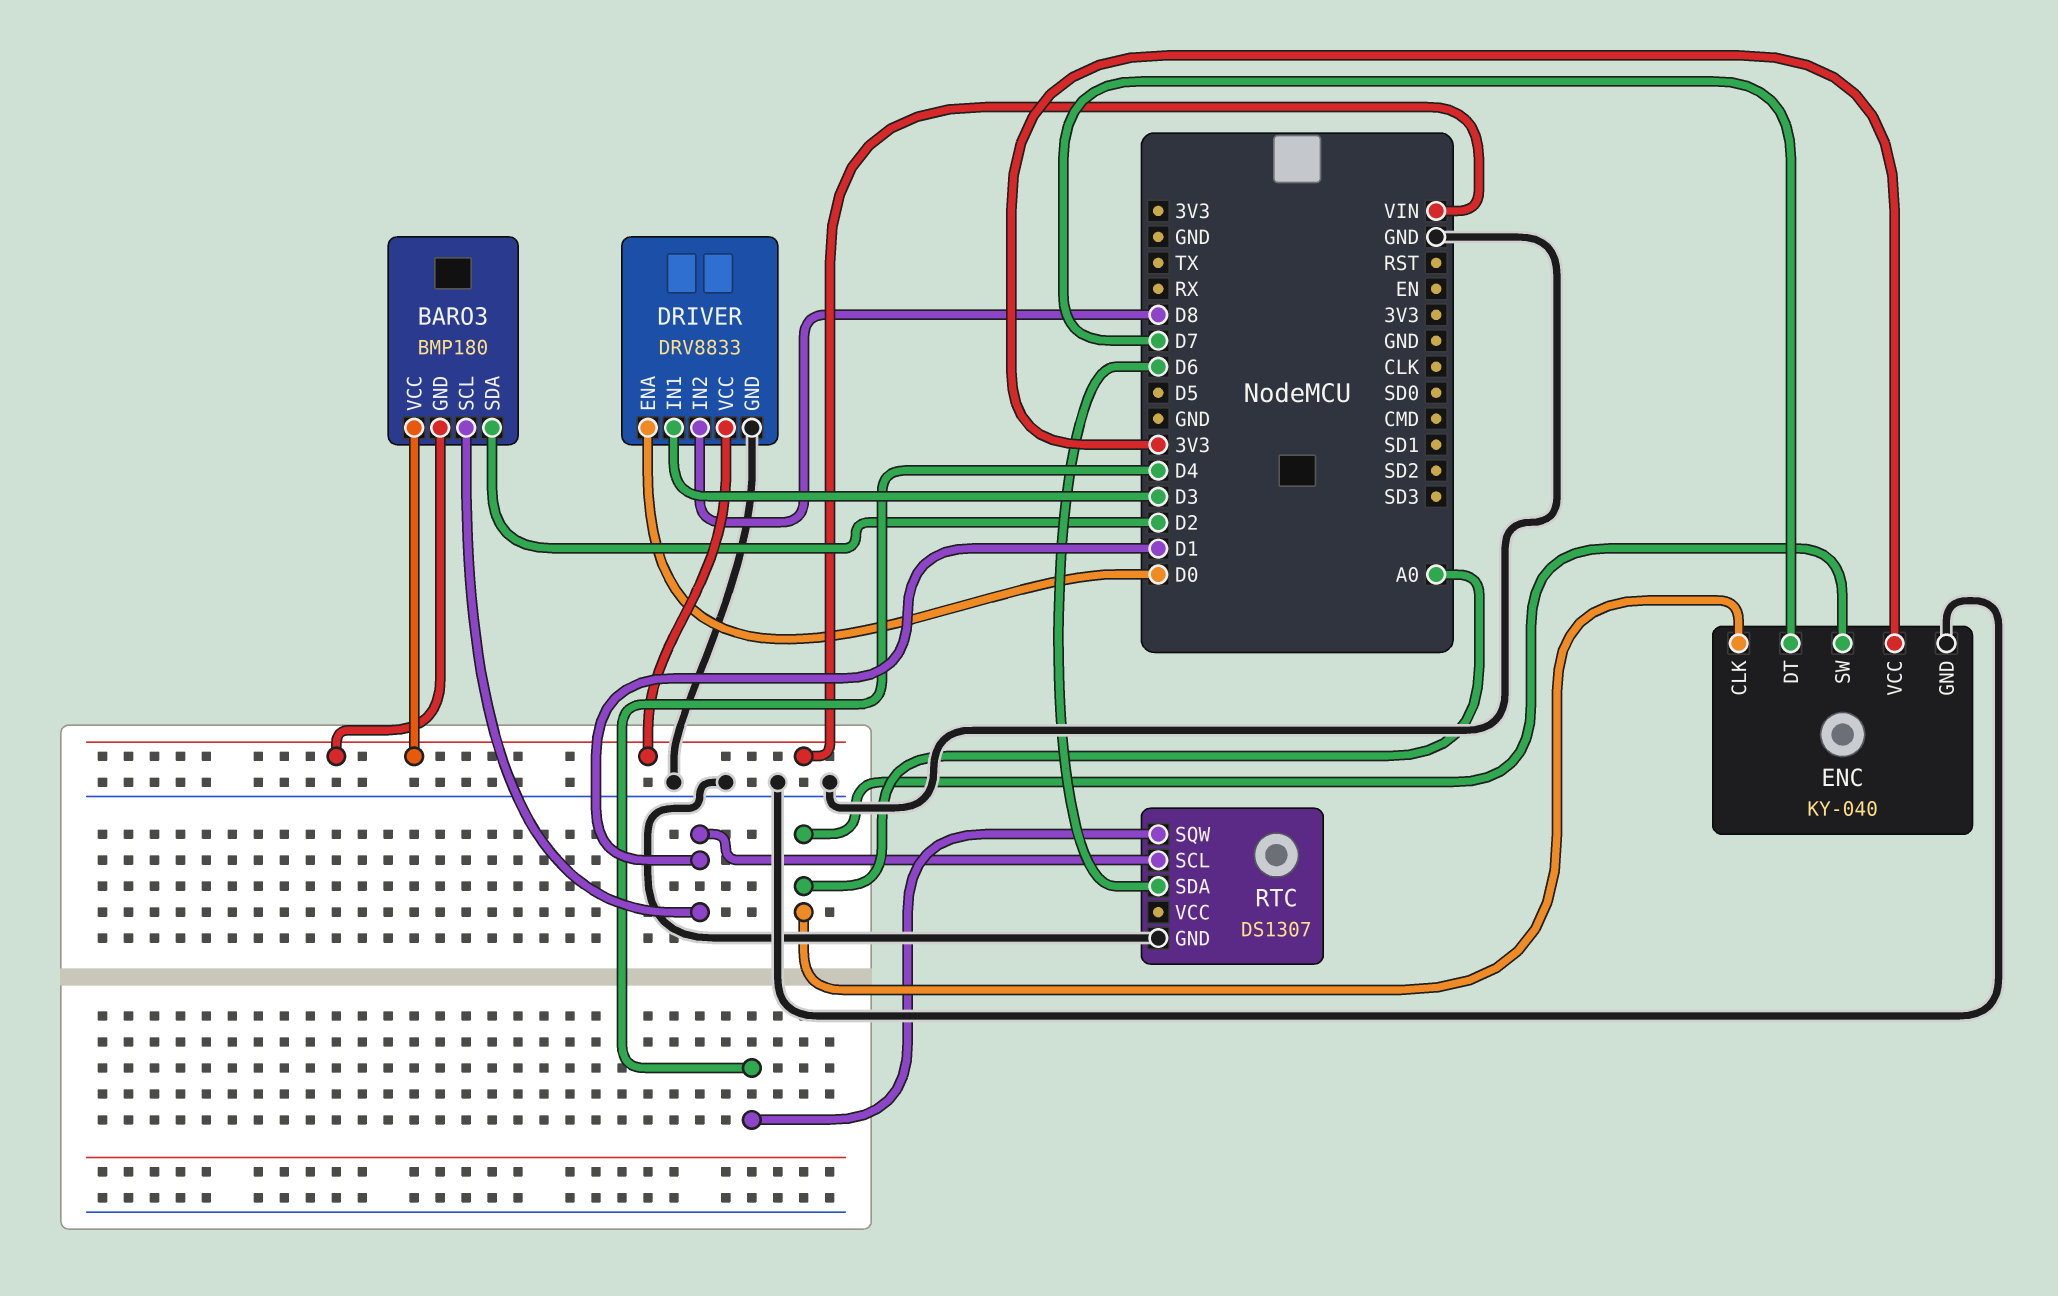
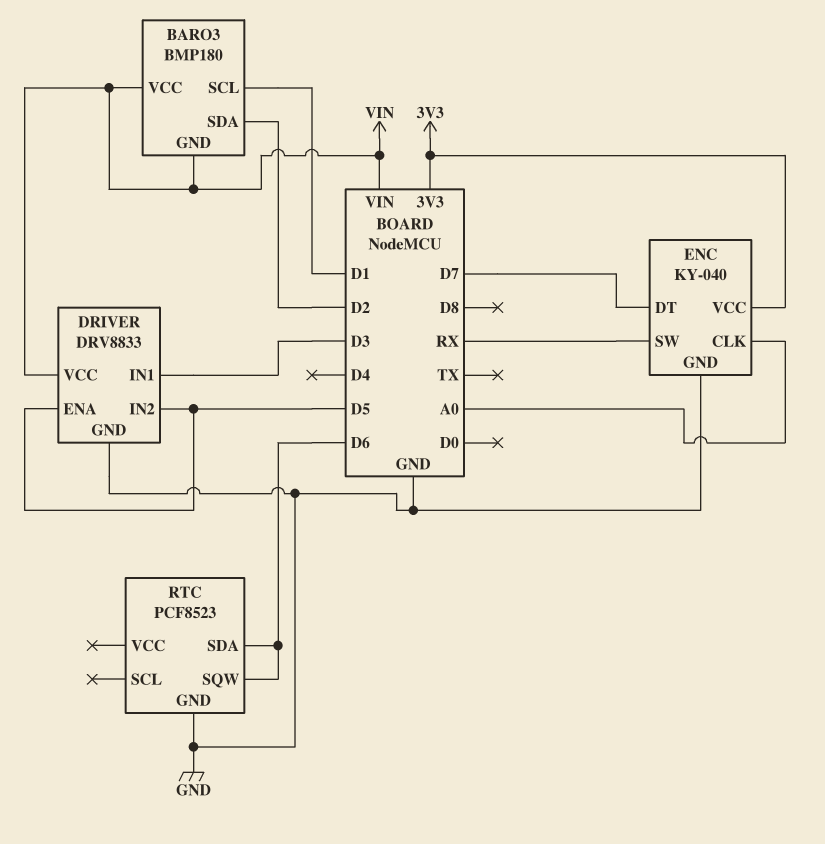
DRIVER pin ENA: D0 -> D5
DRIVER pin IN2: D8 -> D5
ENC pin SW: A0 -> RX
RTC: DS1307 -> PCF8523
RTC pin SCL: D1 -> none
RTC pin SQW: D4 -> D6

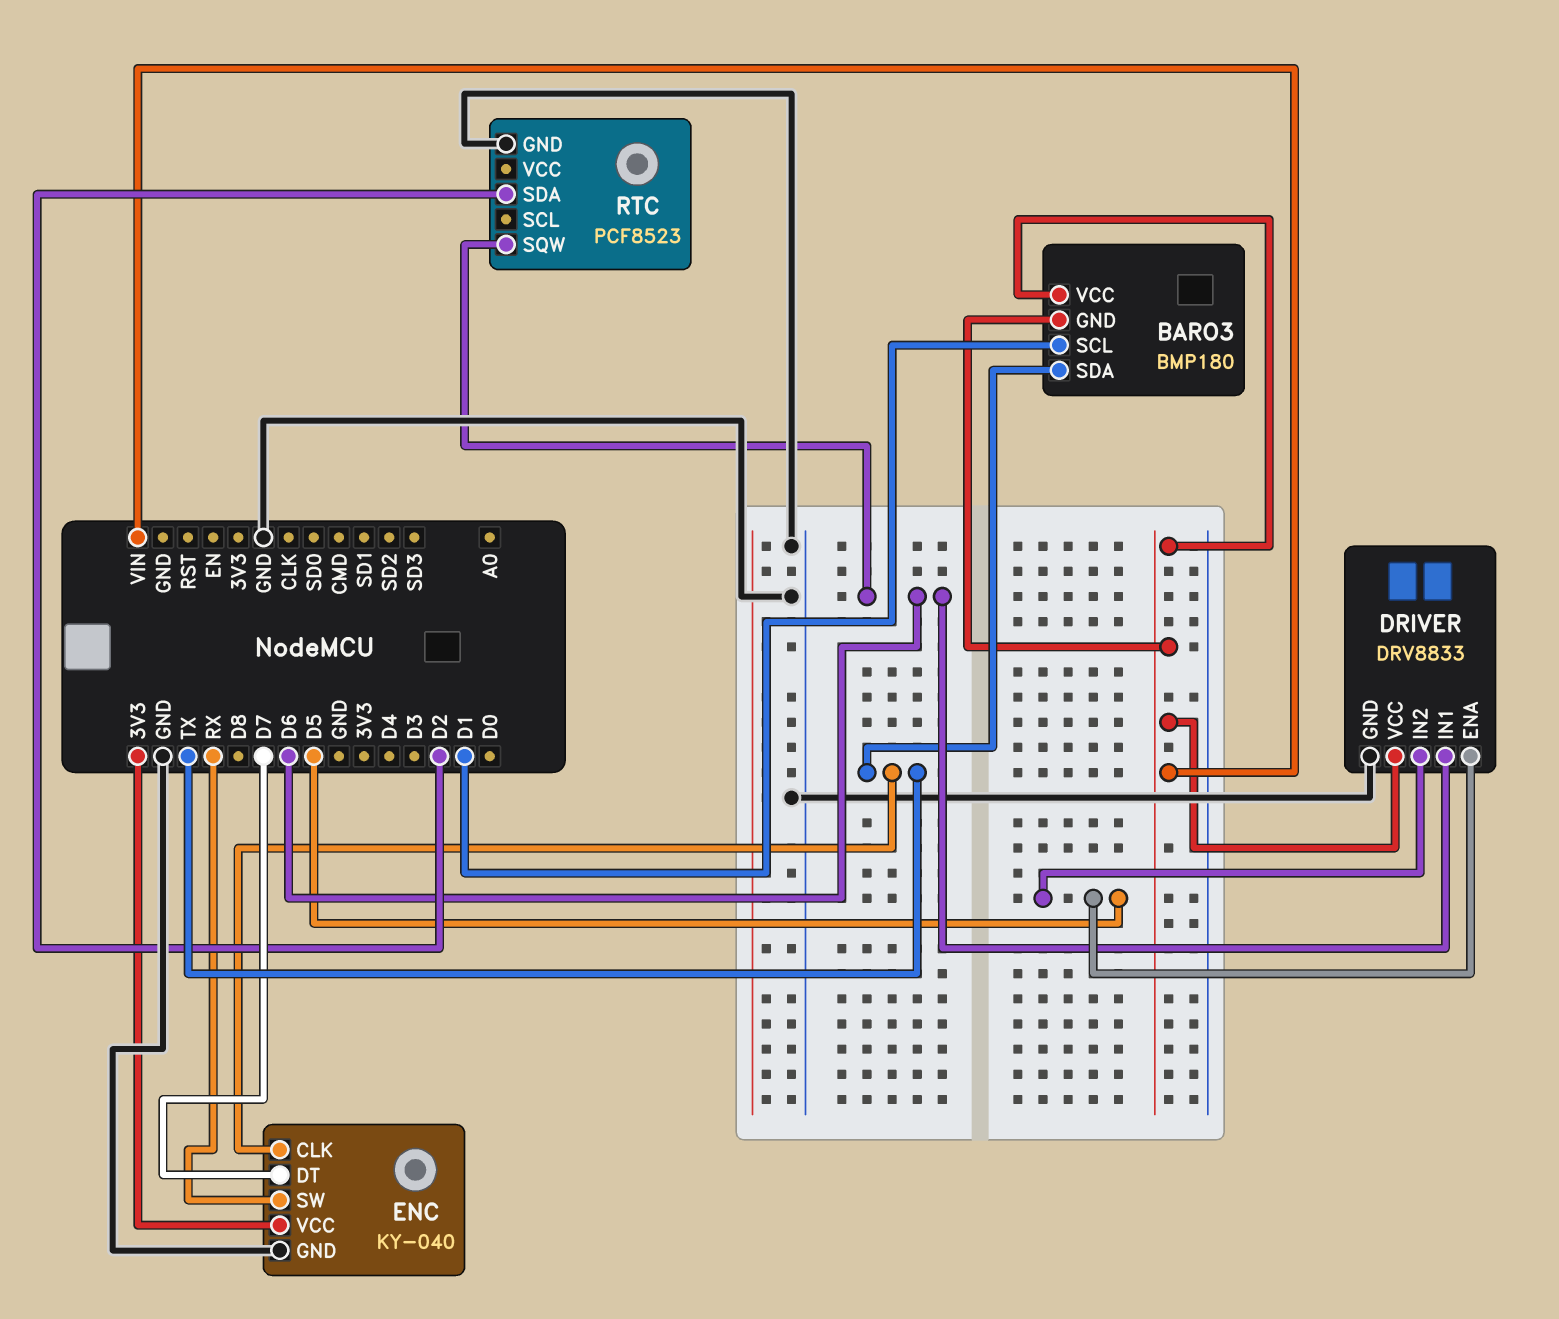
BARO3 pin SDA: D2 -> TX
DRIVER pin IN1: D3 -> D6
ENC pin CLK: A0 -> TX
RTC pin SDA: D6 -> D2

